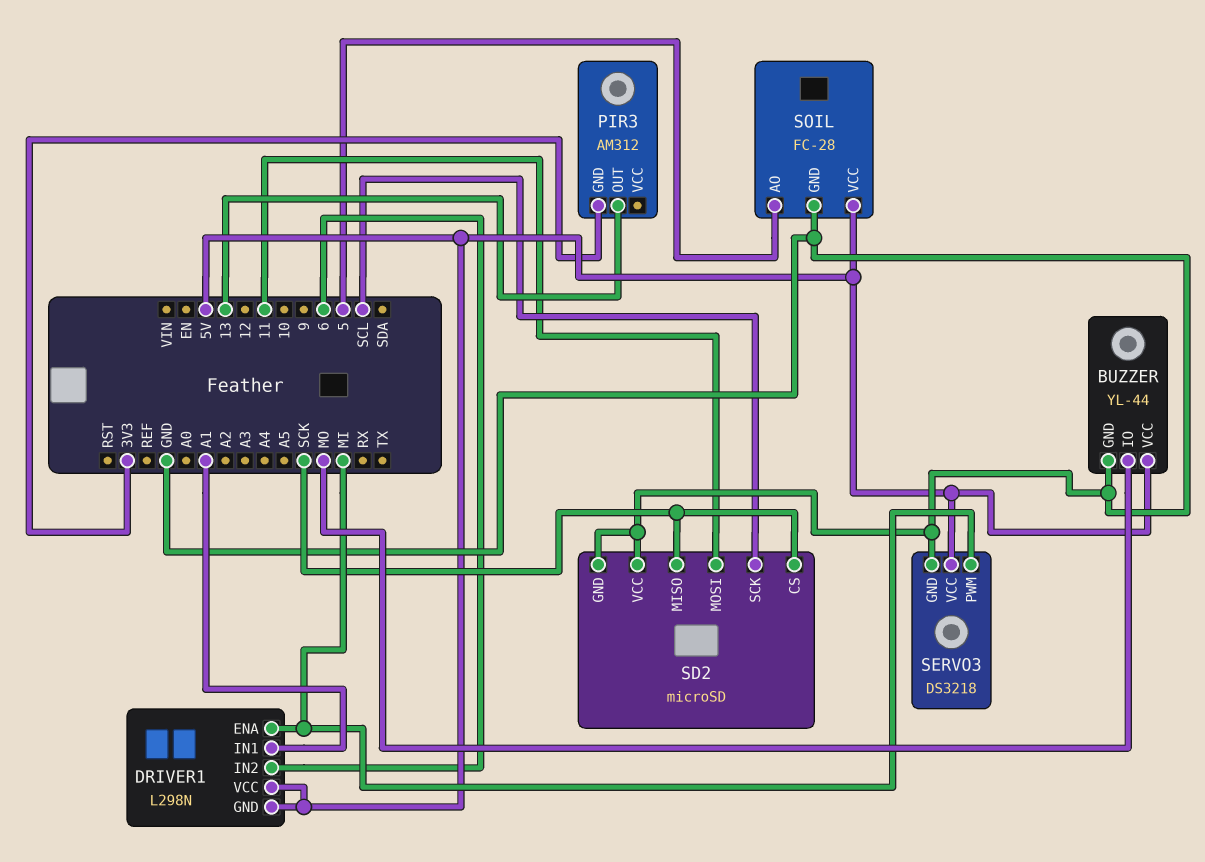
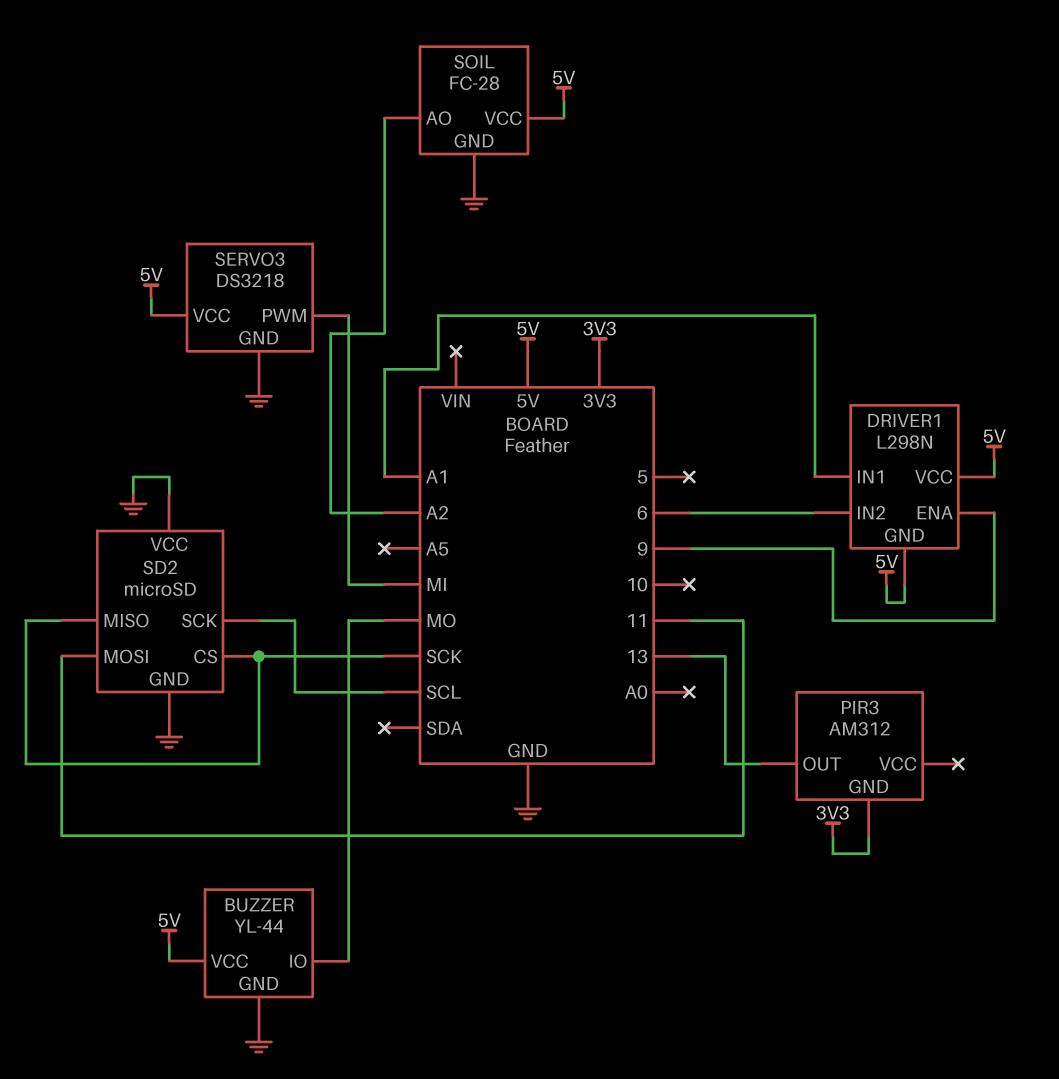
DRIVER1 pin ENA: MI -> 9
SOIL pin AO: 5 -> A2

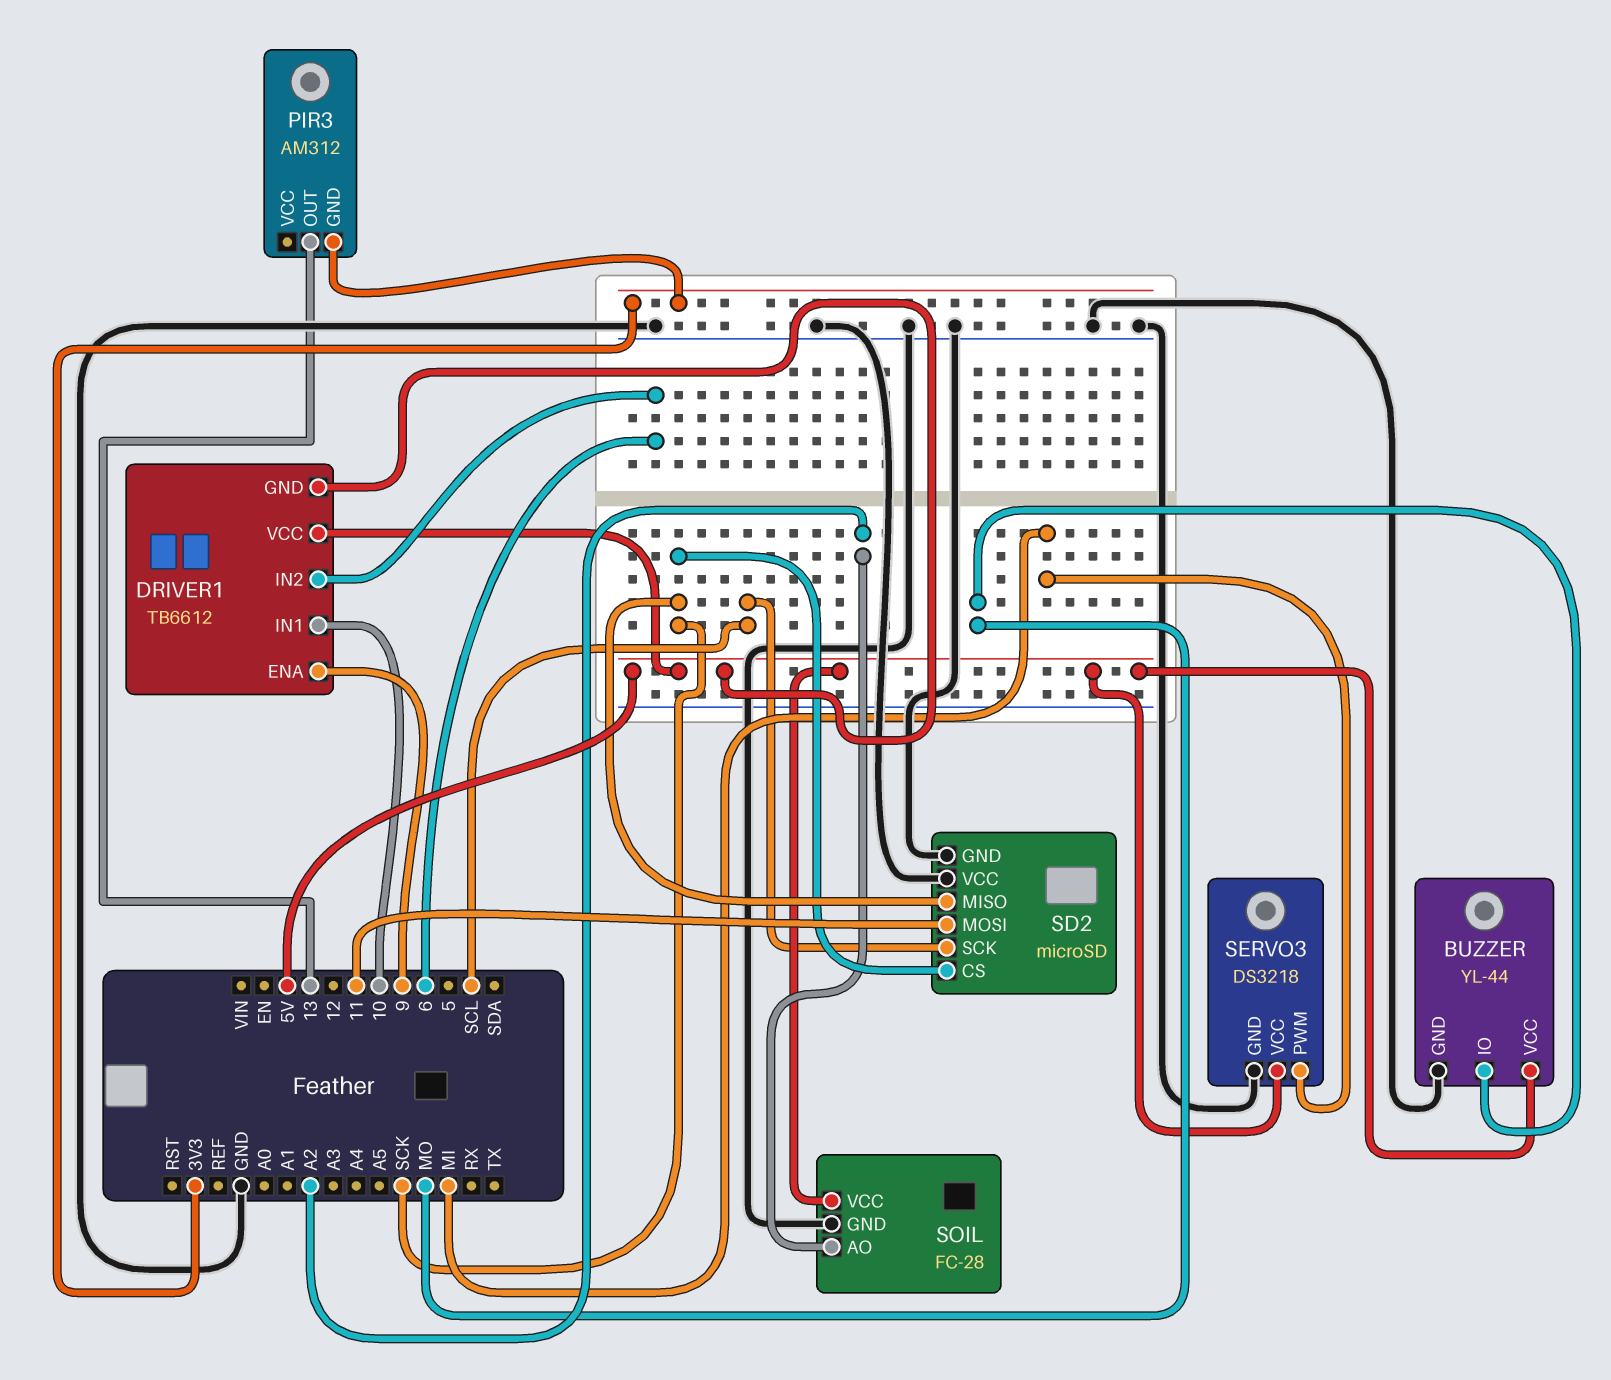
DRIVER1: L298N -> TB6612
DRIVER1 pin IN1: A1 -> 10

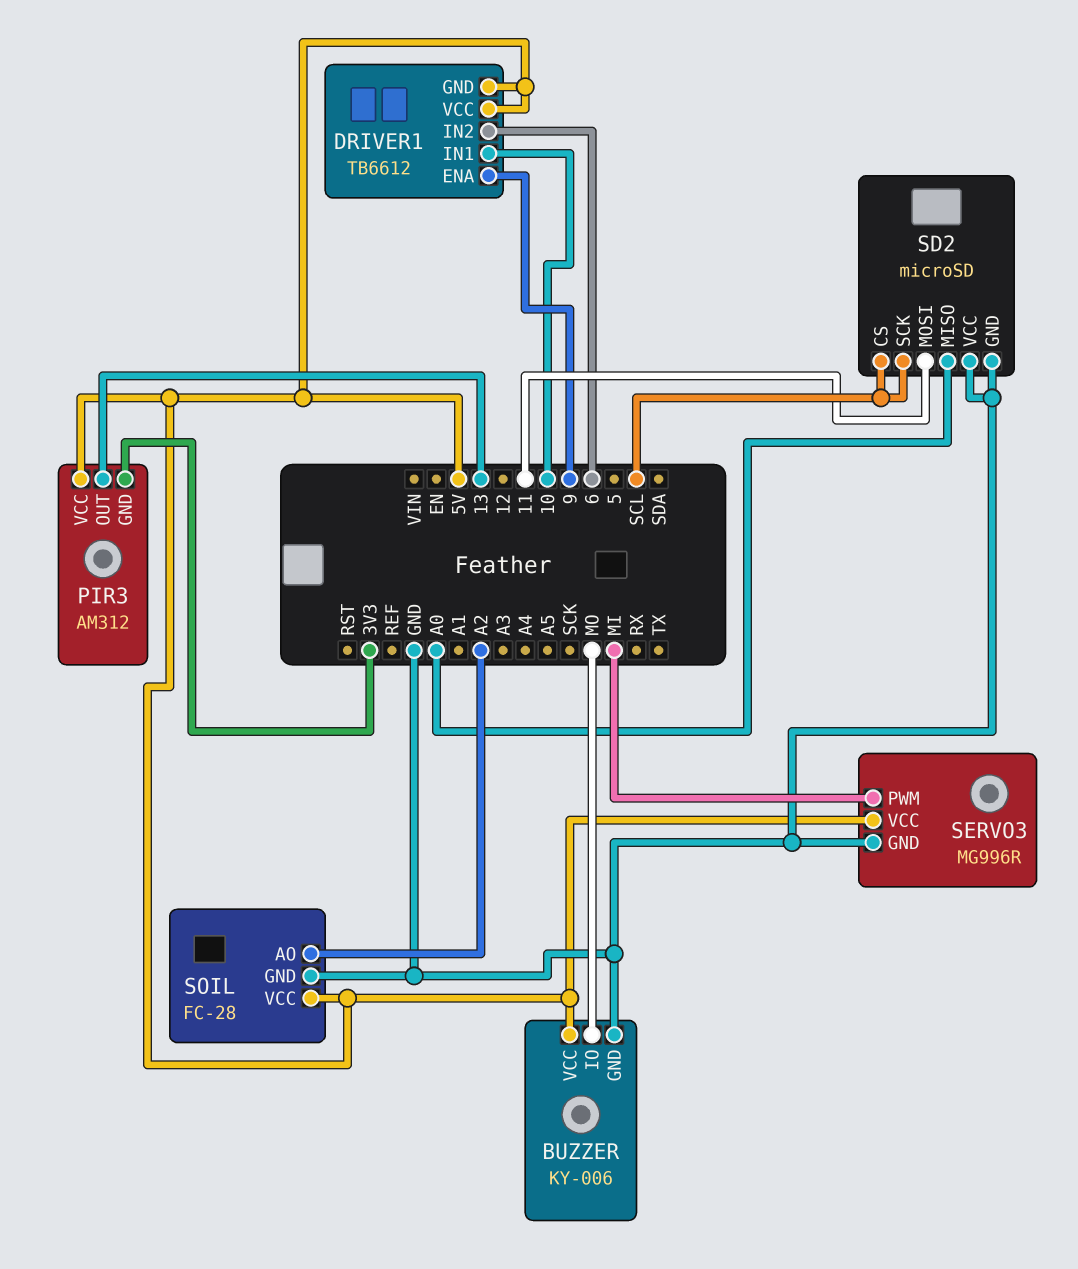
BUZZER: YL-44 -> KY-006
PIR3 pin VCC: none -> 5V
SD2 pin CS: SCK -> SCL
SD2 pin MISO: SCK -> A0
SERVO3: DS3218 -> MG996R

